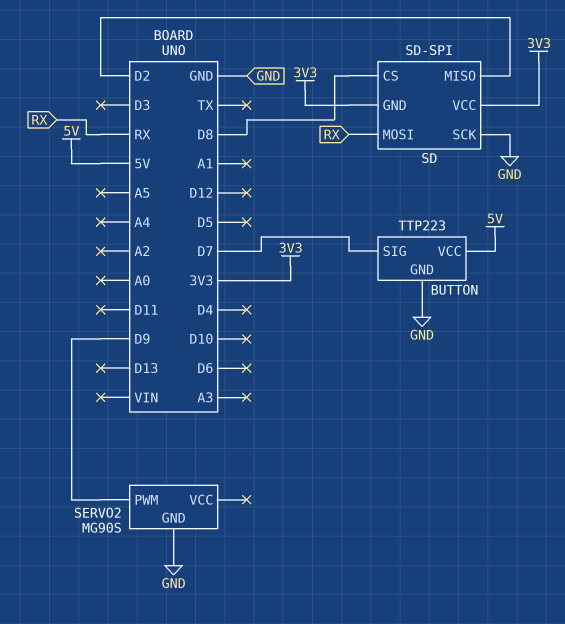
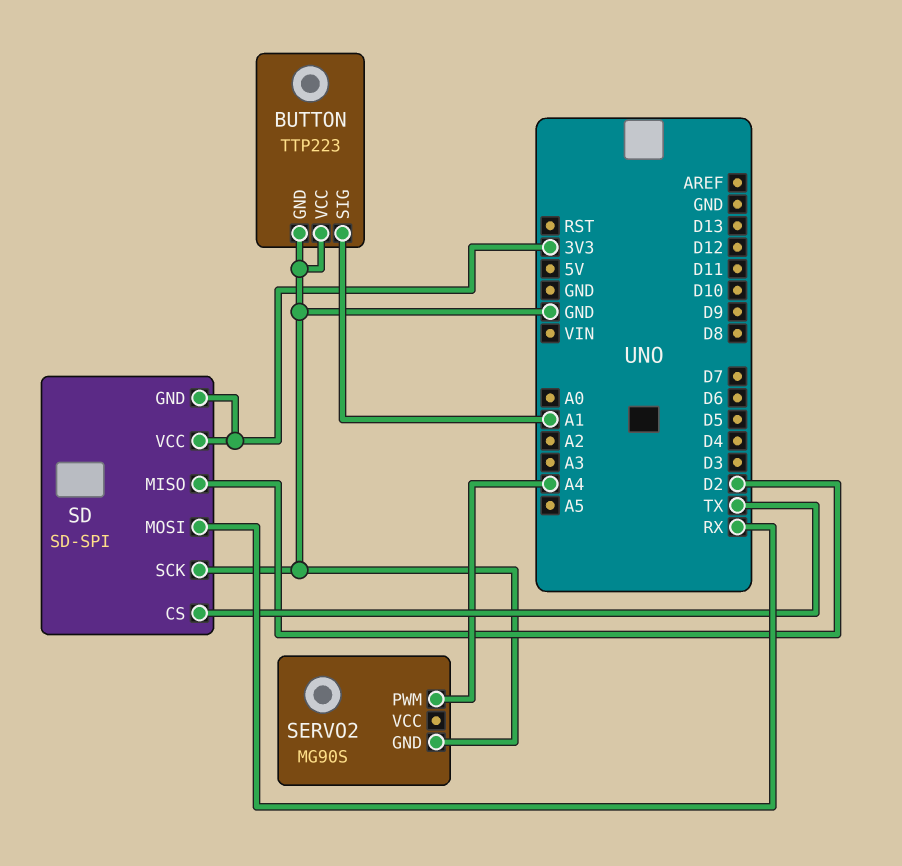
BUTTON pin SIG: D7 -> A1
BUTTON pin VCC: 5V -> GND
SD pin CS: D8 -> TX
SERVO2 pin PWM: D9 -> A4

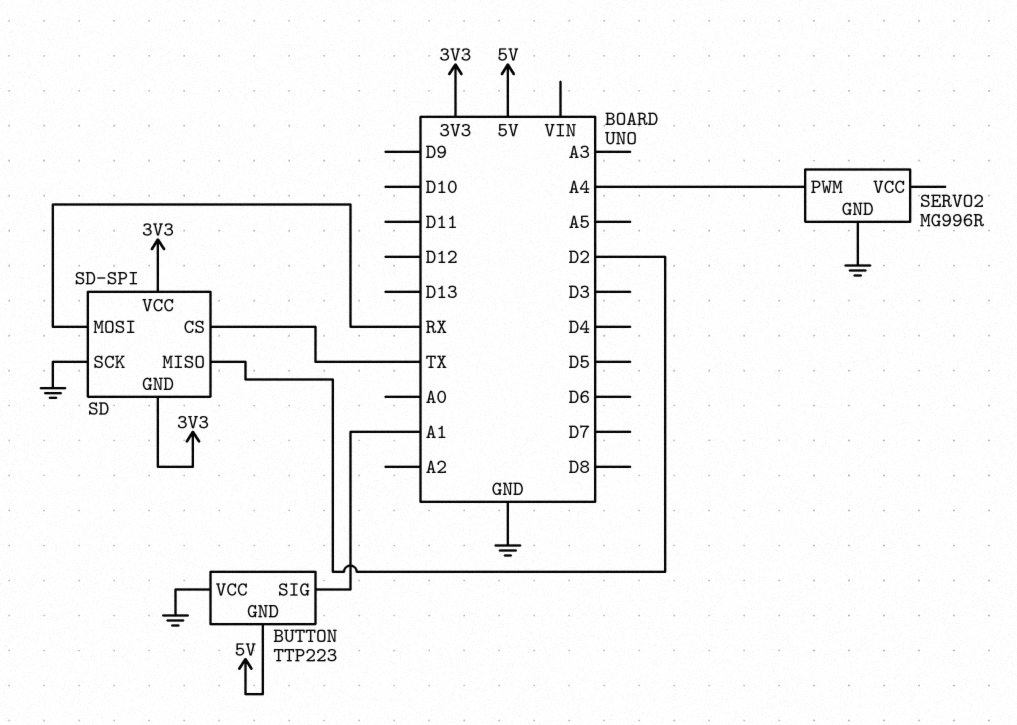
BUTTON pin GND: GND -> 5V
SERVO2: MG90S -> MG996R

